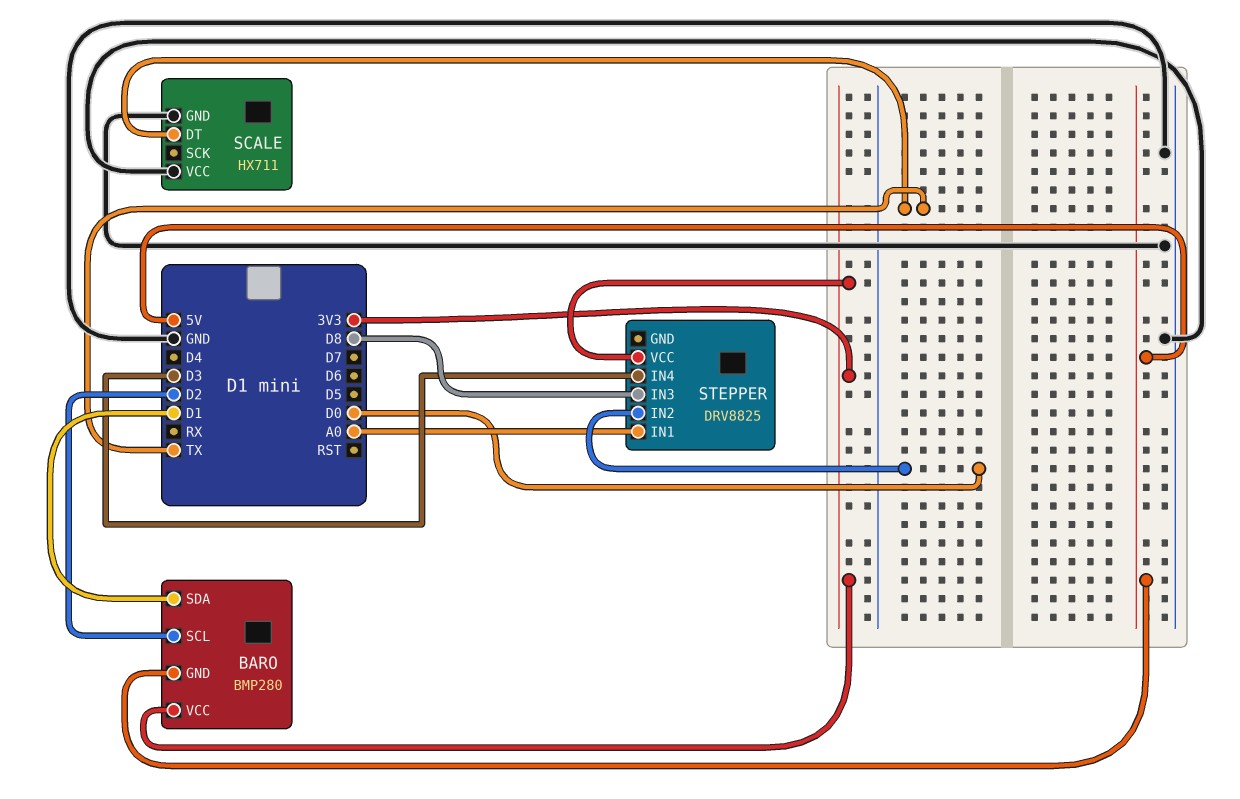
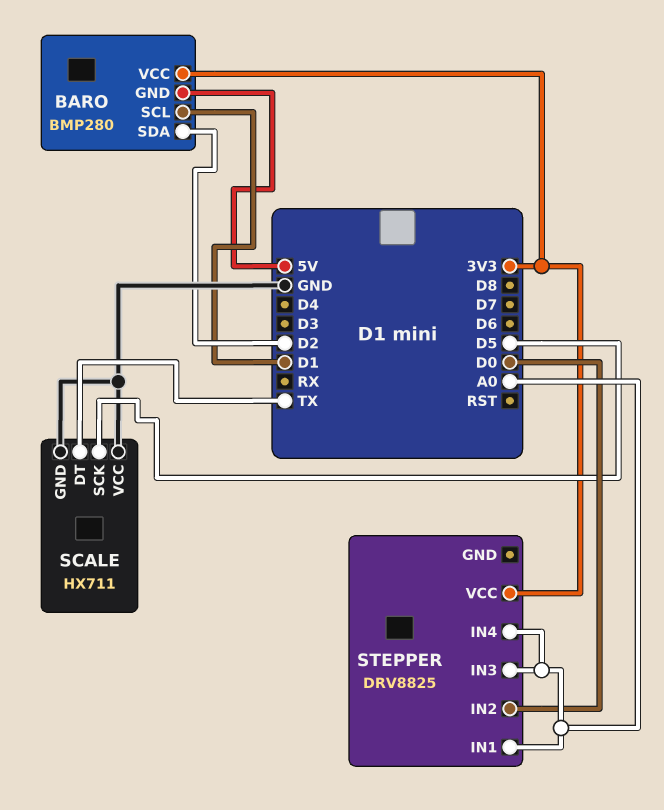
BARO pin SCL: D2 -> D1
BARO pin SDA: D1 -> D2
SCALE pin SCK: none -> D5
STEPPER pin IN3: D8 -> A0
STEPPER pin IN4: D3 -> A0

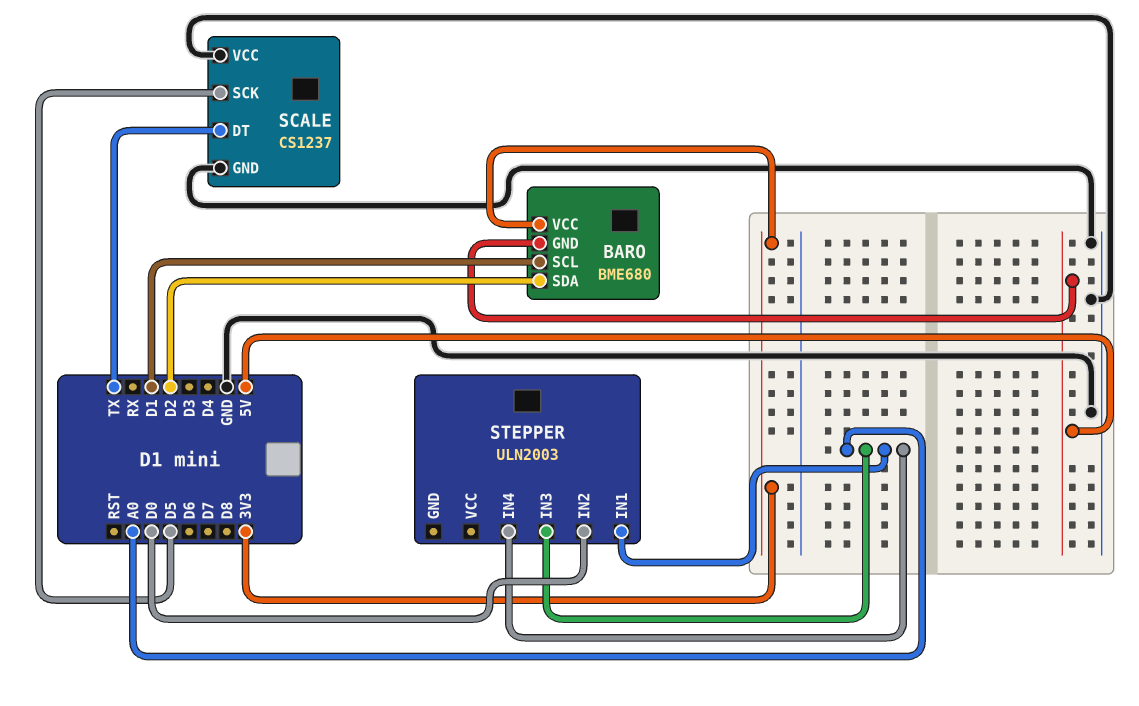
BARO: BMP280 -> BME680
SCALE: HX711 -> CS1237
STEPPER: DRV8825 -> ULN2003
STEPPER pin VCC: 3V3 -> none

